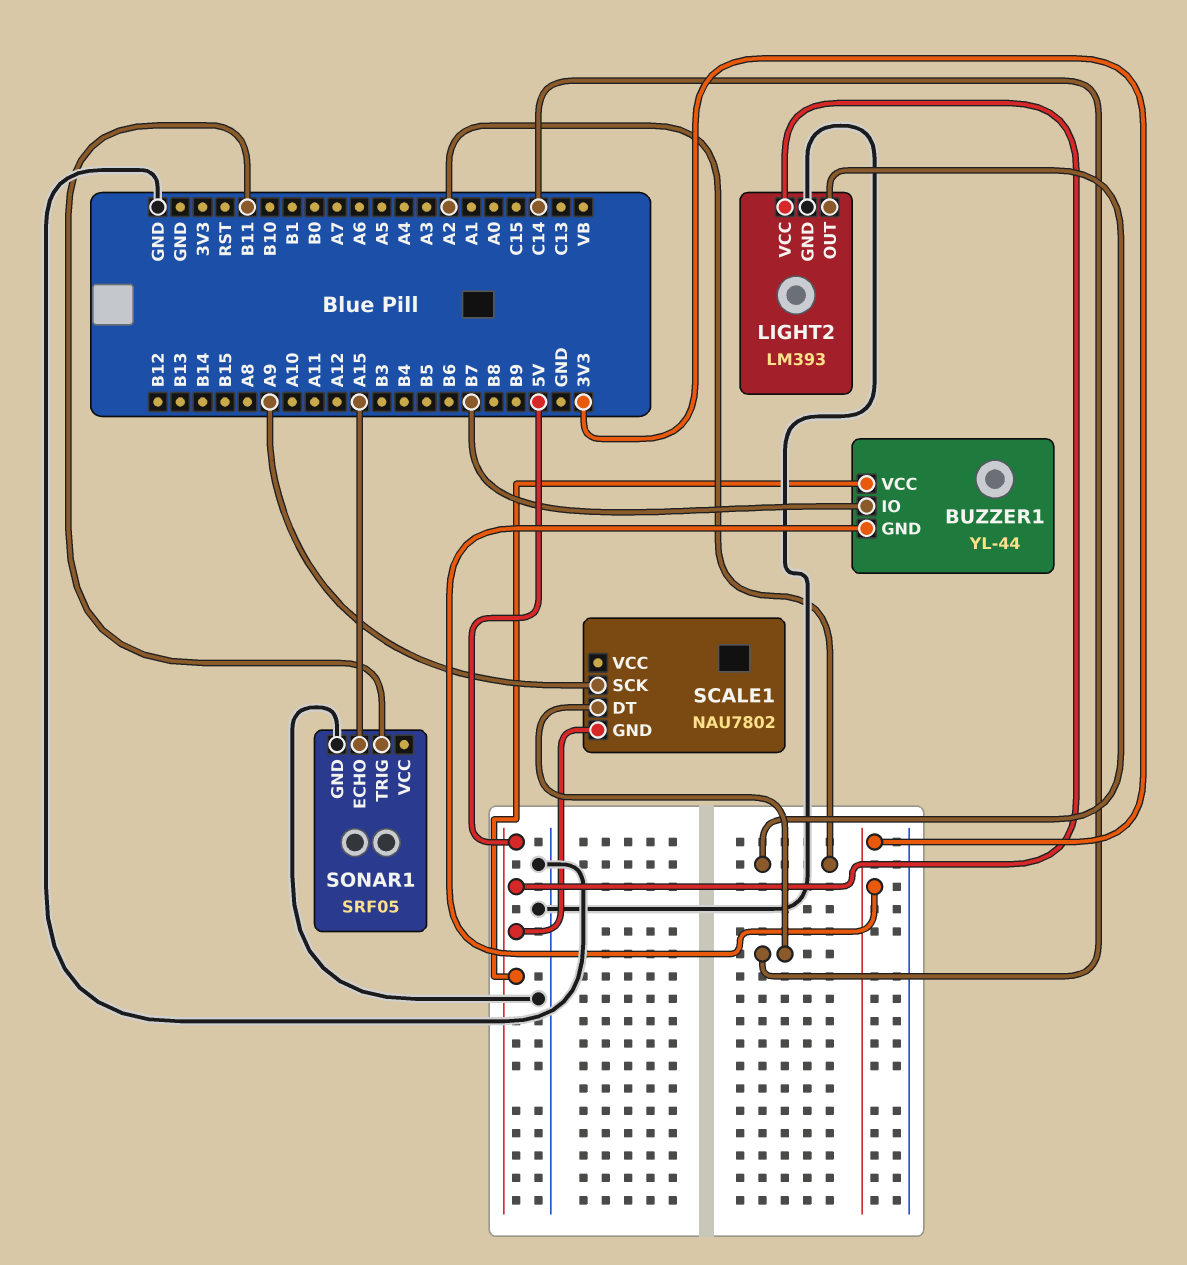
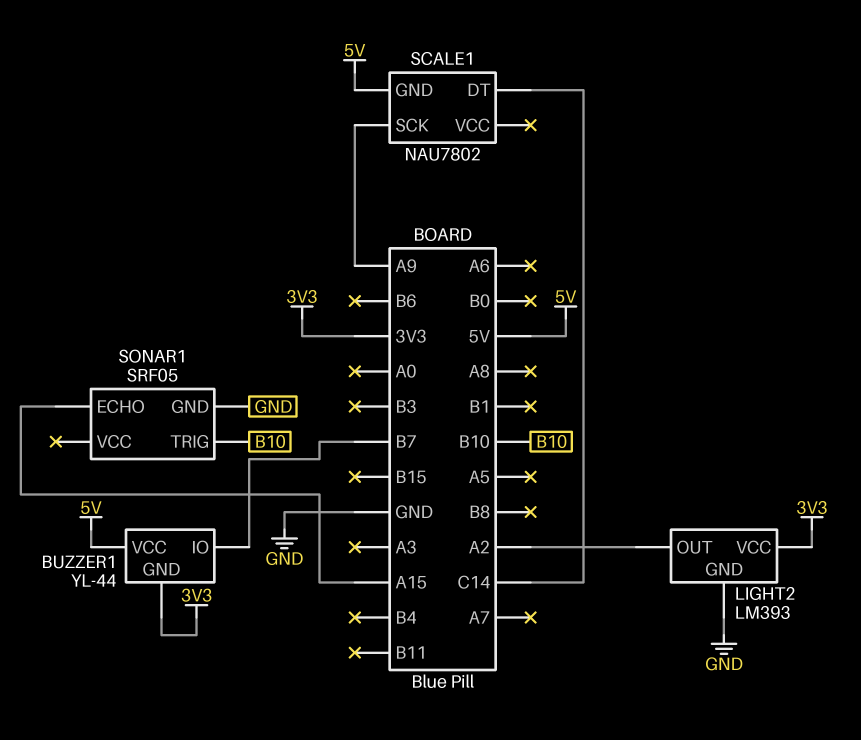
LIGHT2 pin VCC: 5V -> 3V3
SONAR1 pin TRIG: B11 -> B10

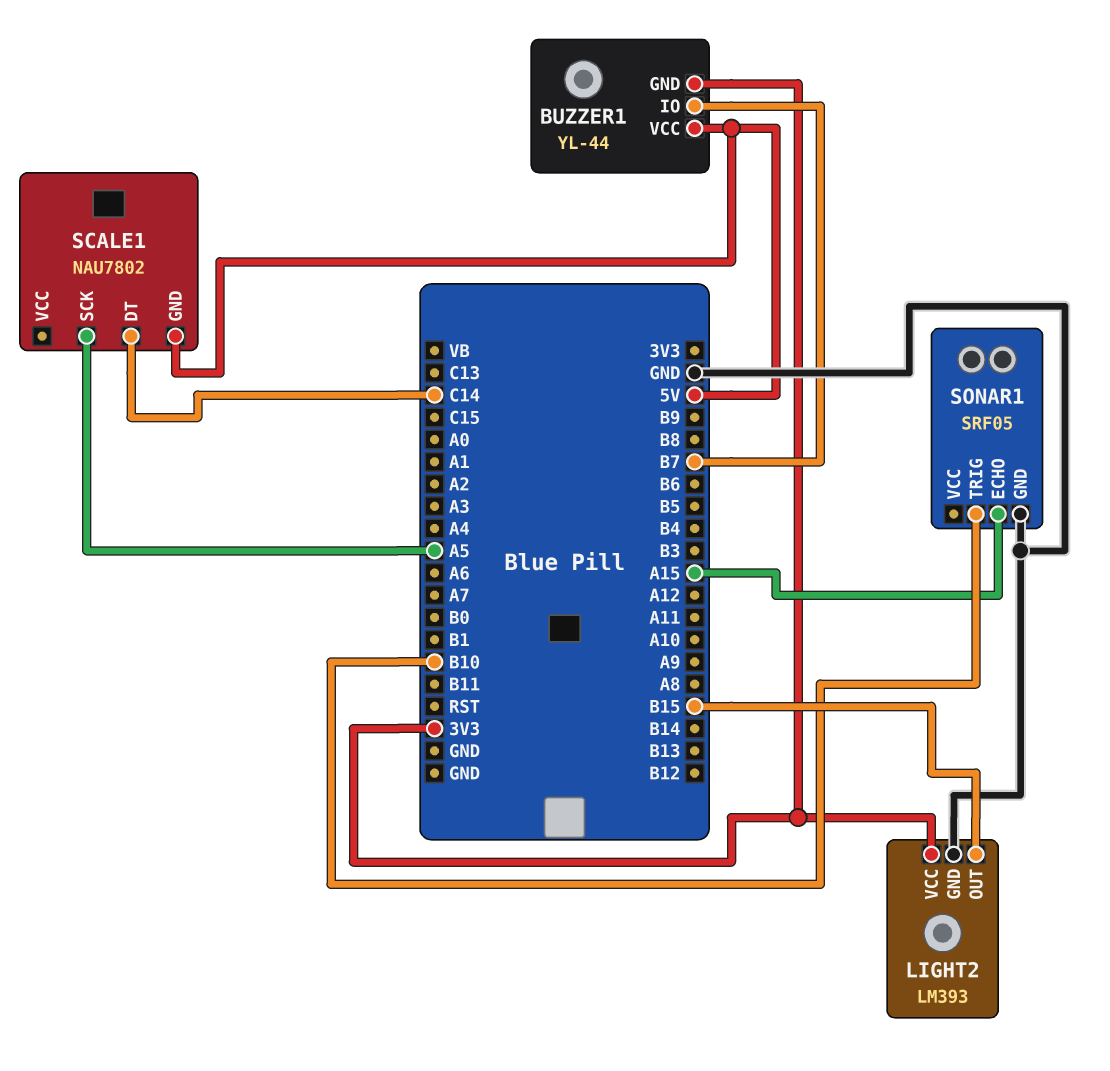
LIGHT2 pin OUT: A2 -> B15
SCALE1 pin SCK: A9 -> A5

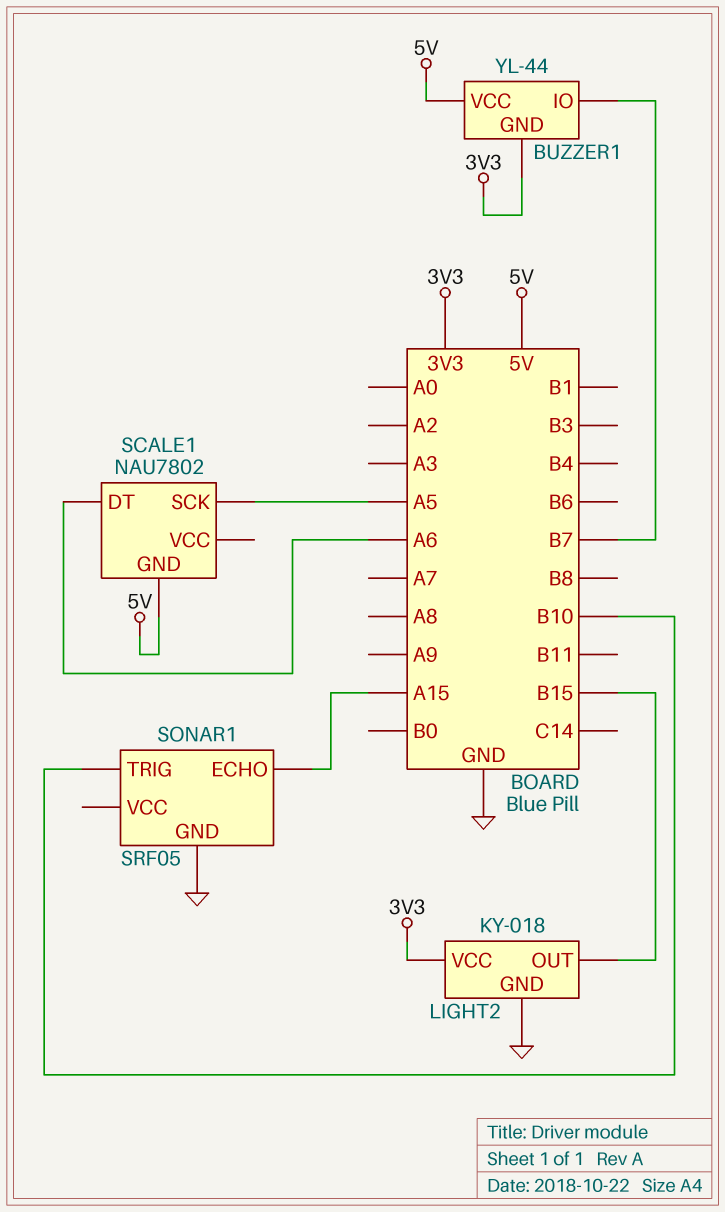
LIGHT2: LM393 -> KY-018
SCALE1 pin DT: C14 -> A6

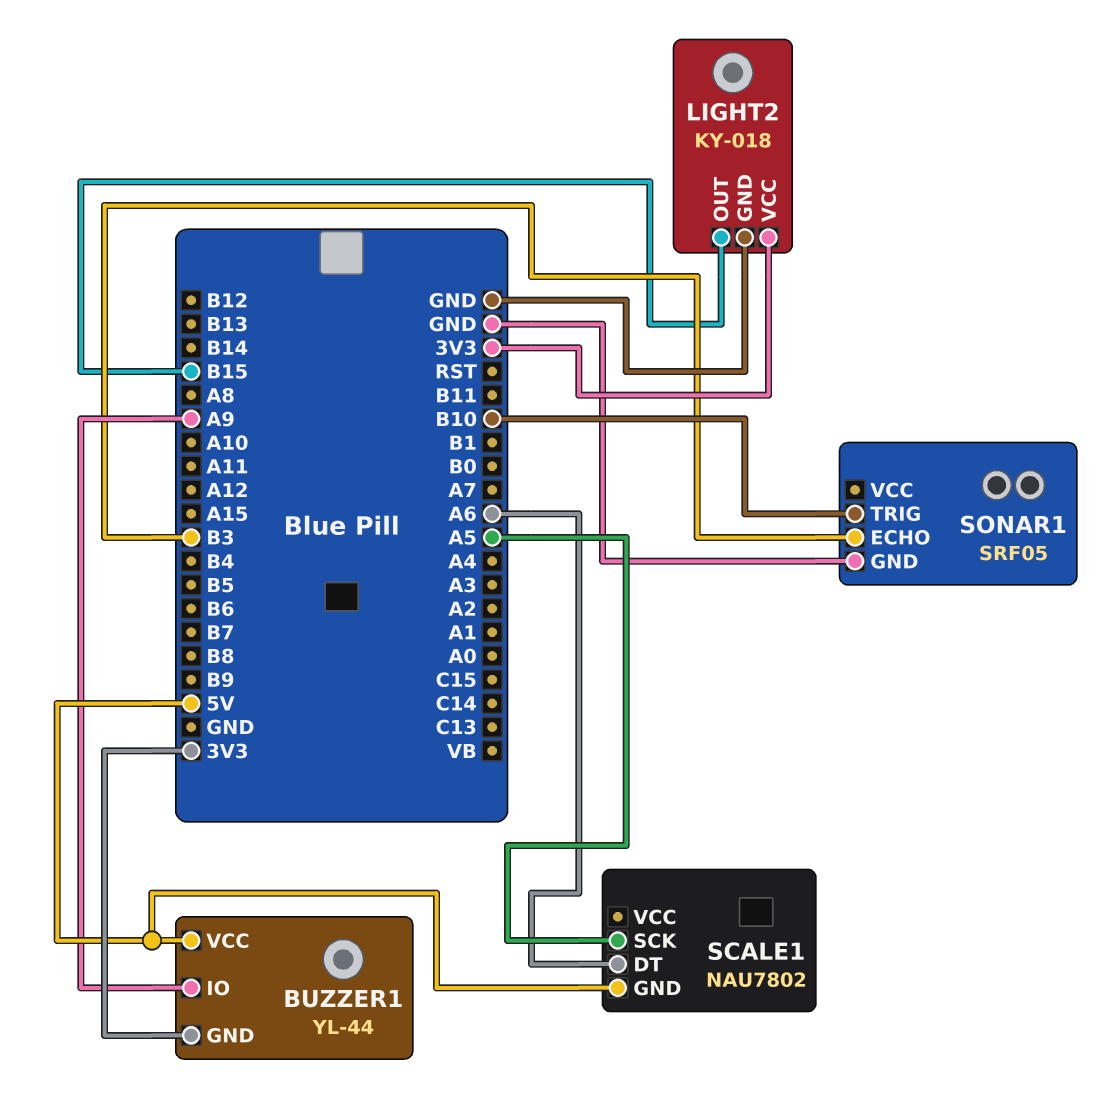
BUZZER1 pin IO: B7 -> A9
SONAR1 pin ECHO: A15 -> B3

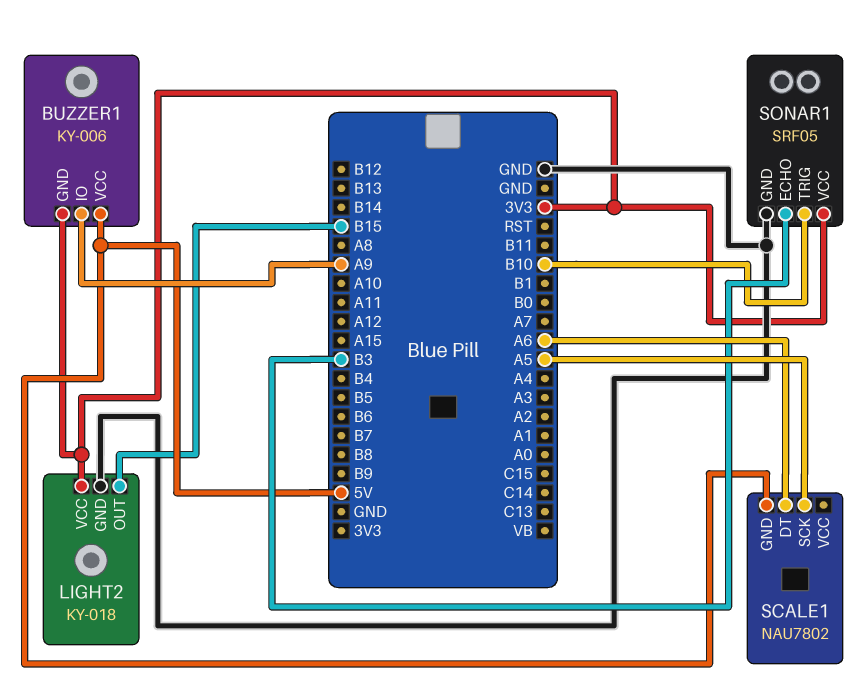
BUZZER1: YL-44 -> KY-006
SONAR1 pin VCC: none -> 3V3

